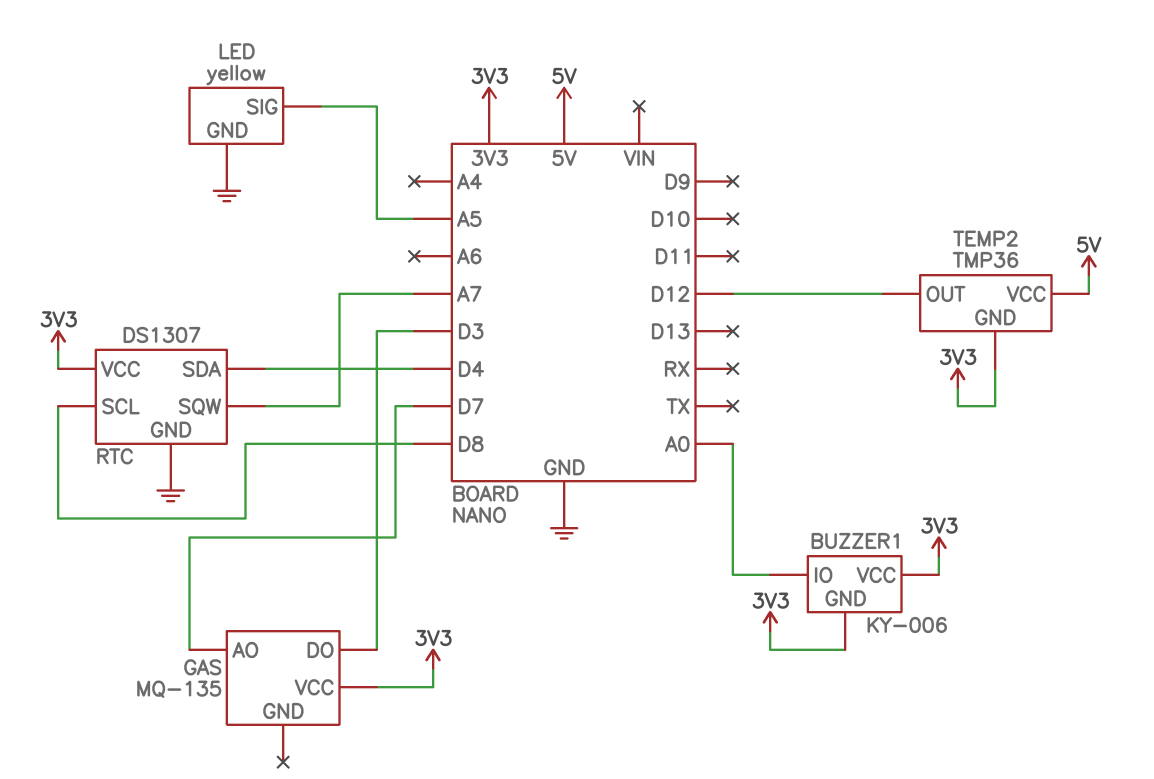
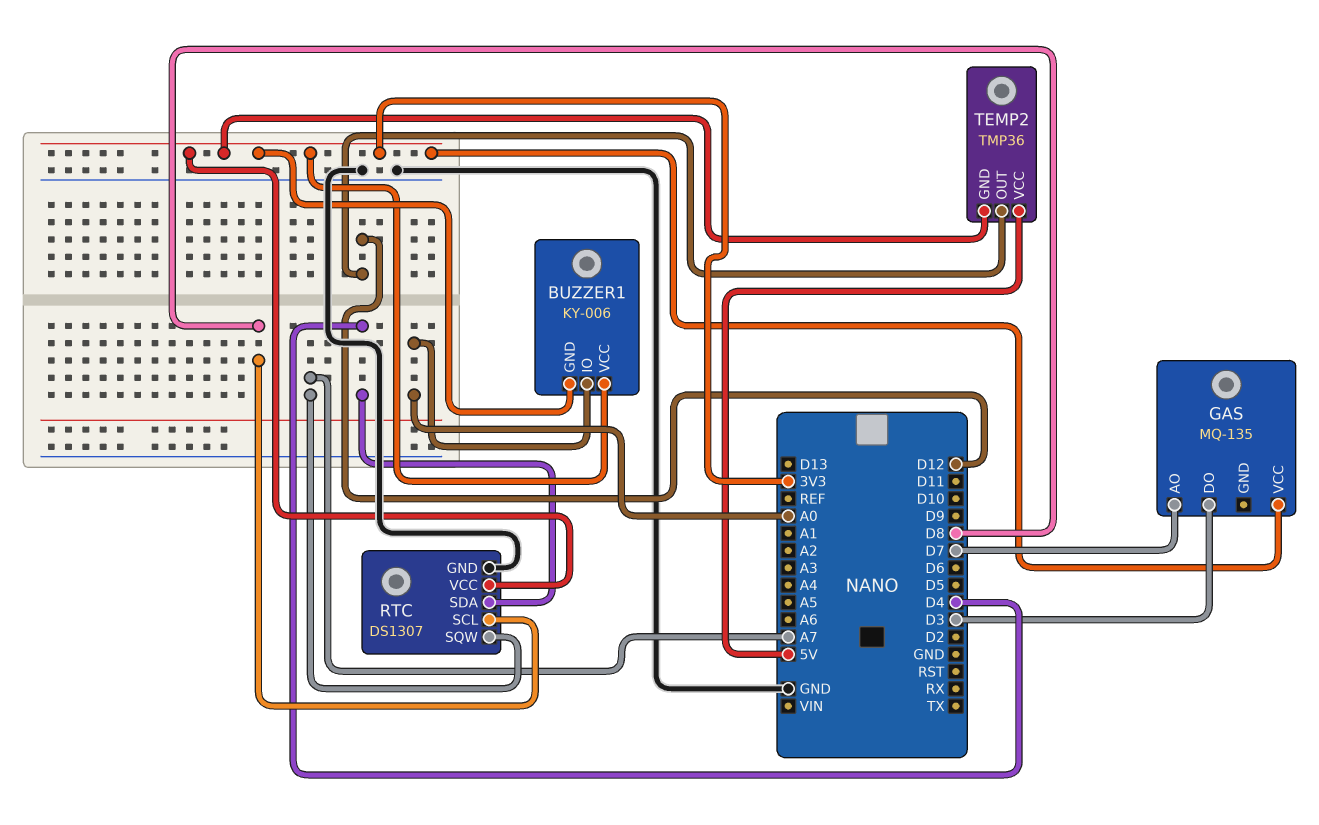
LED: yellow -> none
LED pin GND: GND -> none
LED pin SIG: A5 -> none

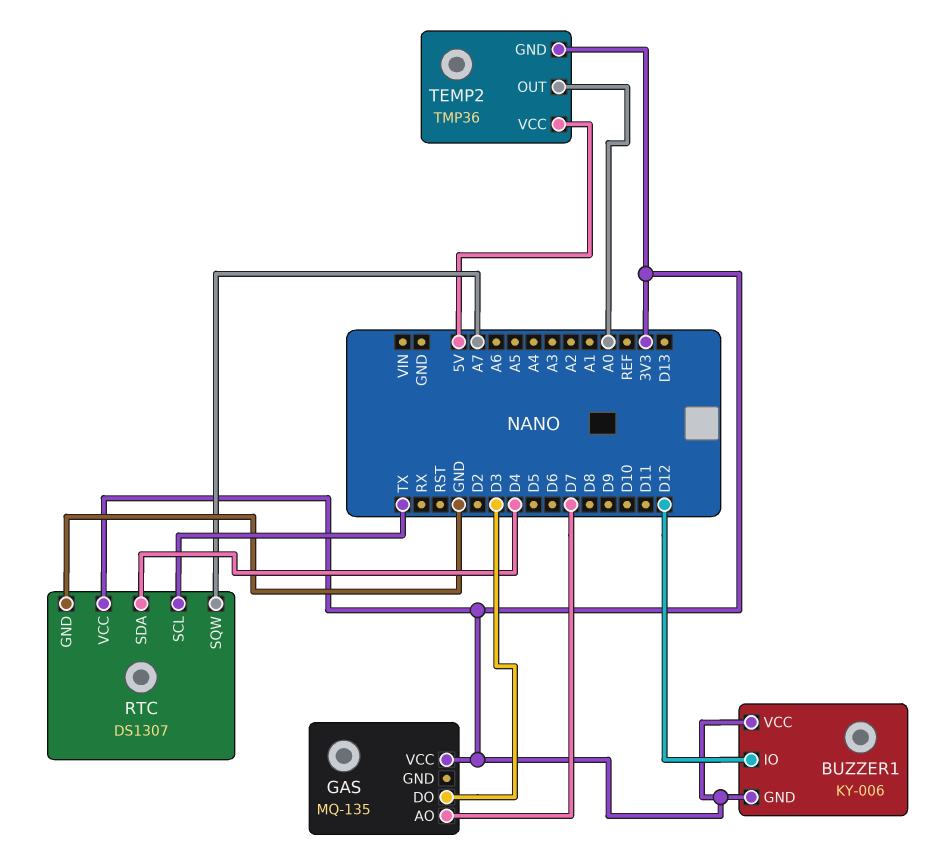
BUZZER1 pin IO: A0 -> D12
RTC pin SCL: D8 -> TX
TEMP2 pin OUT: D12 -> A0

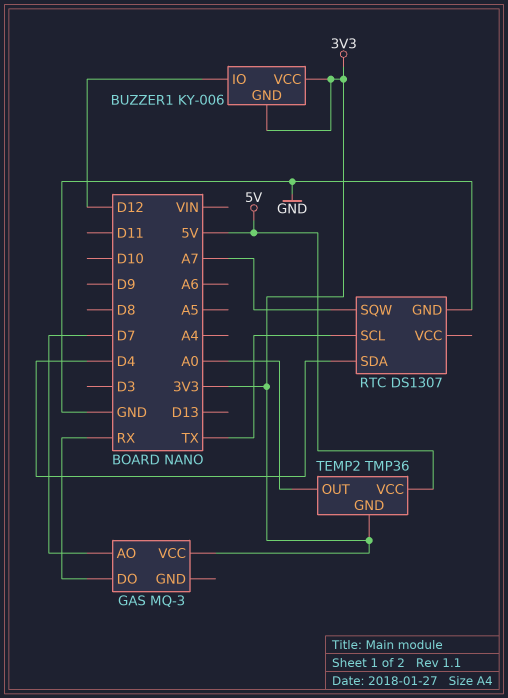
GAS: MQ-135 -> MQ-3
GAS pin DO: D3 -> RX
RTC pin VCC: 3V3 -> none

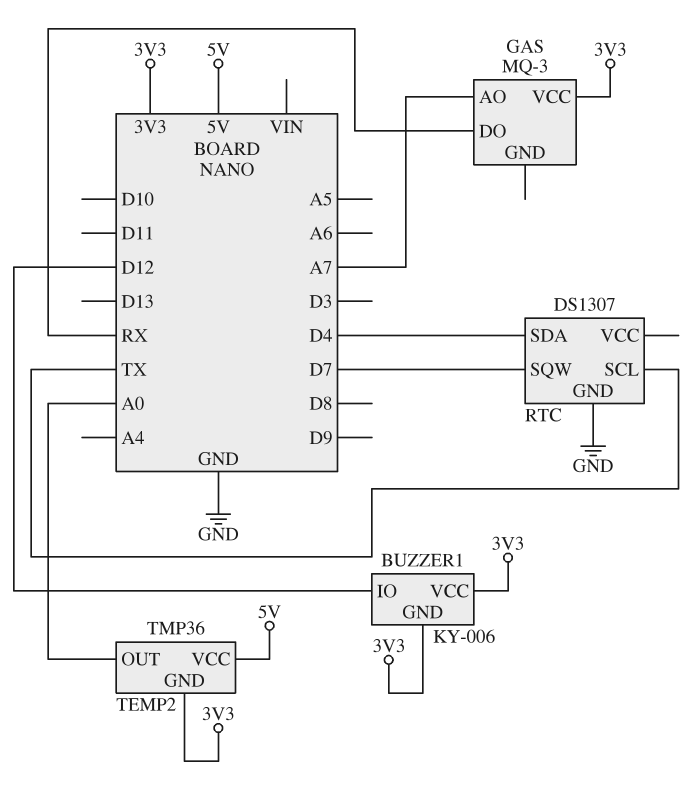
GAS pin AO: D7 -> A7
RTC pin SQW: A7 -> D7

